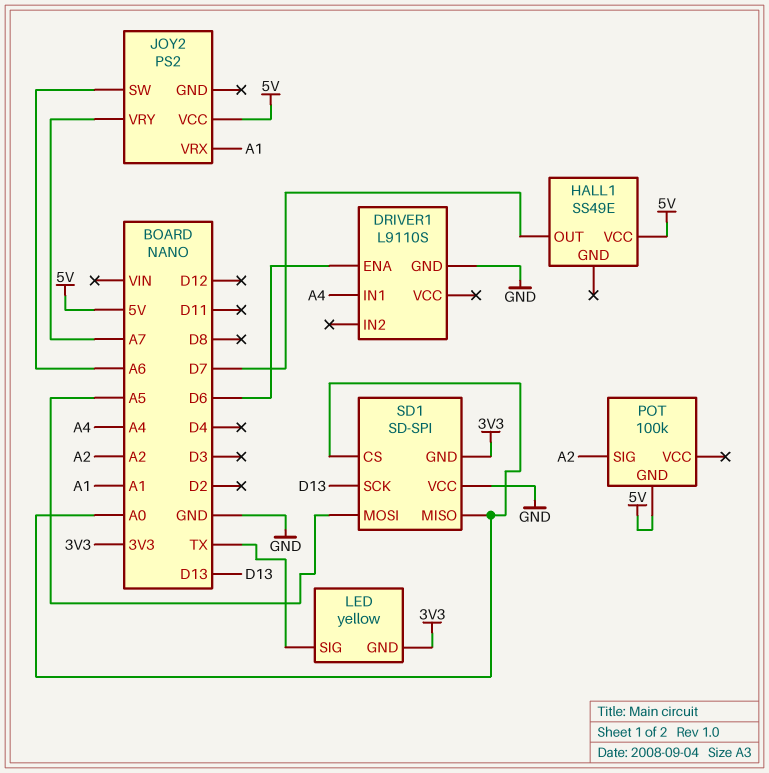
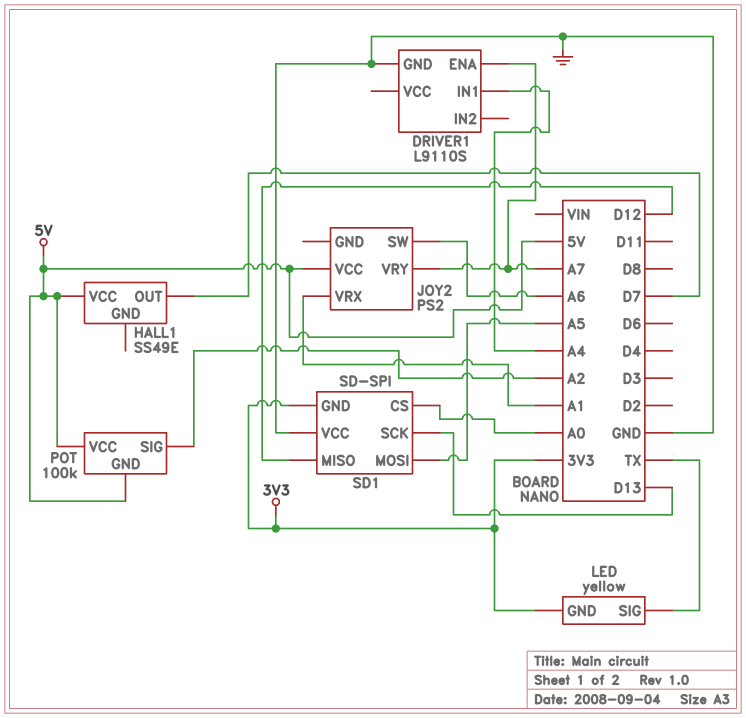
DRIVER1 pin ENA: D6 -> A7
POT pin VCC: none -> 5V
SD1 pin MISO: A0 -> D12

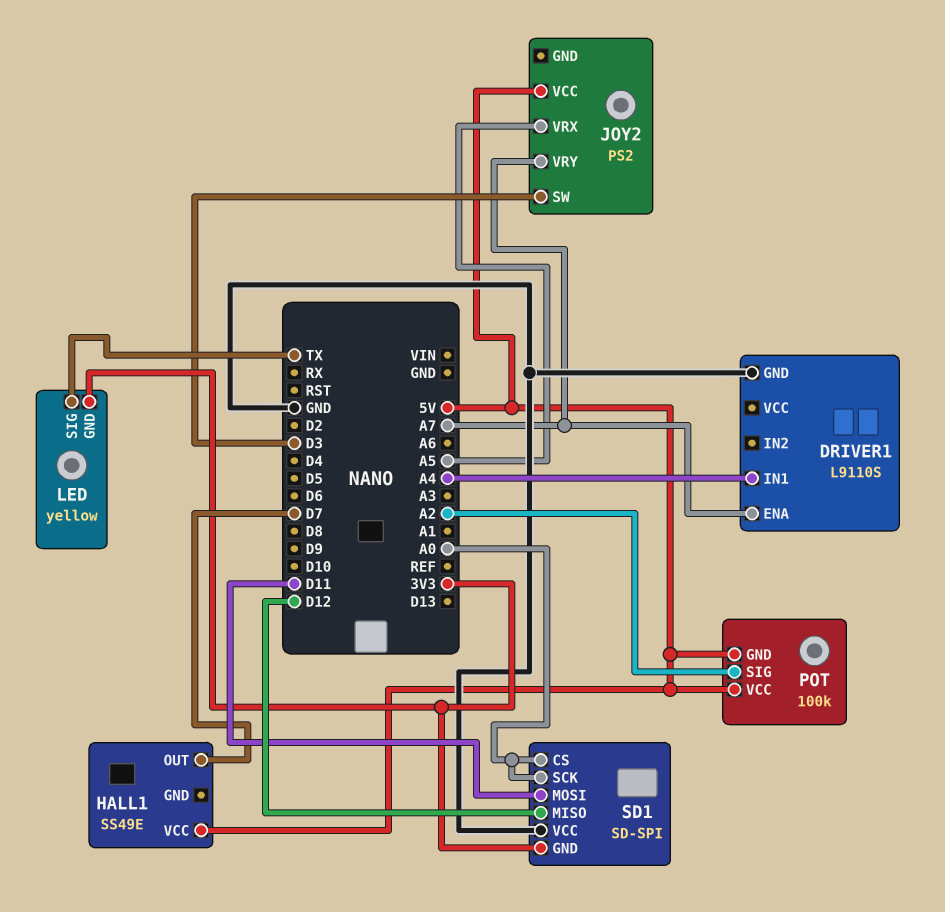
JOY2 pin SW: A6 -> D3
JOY2 pin VRX: A1 -> A5
SD1 pin MOSI: A5 -> D11
SD1 pin SCK: D13 -> A0

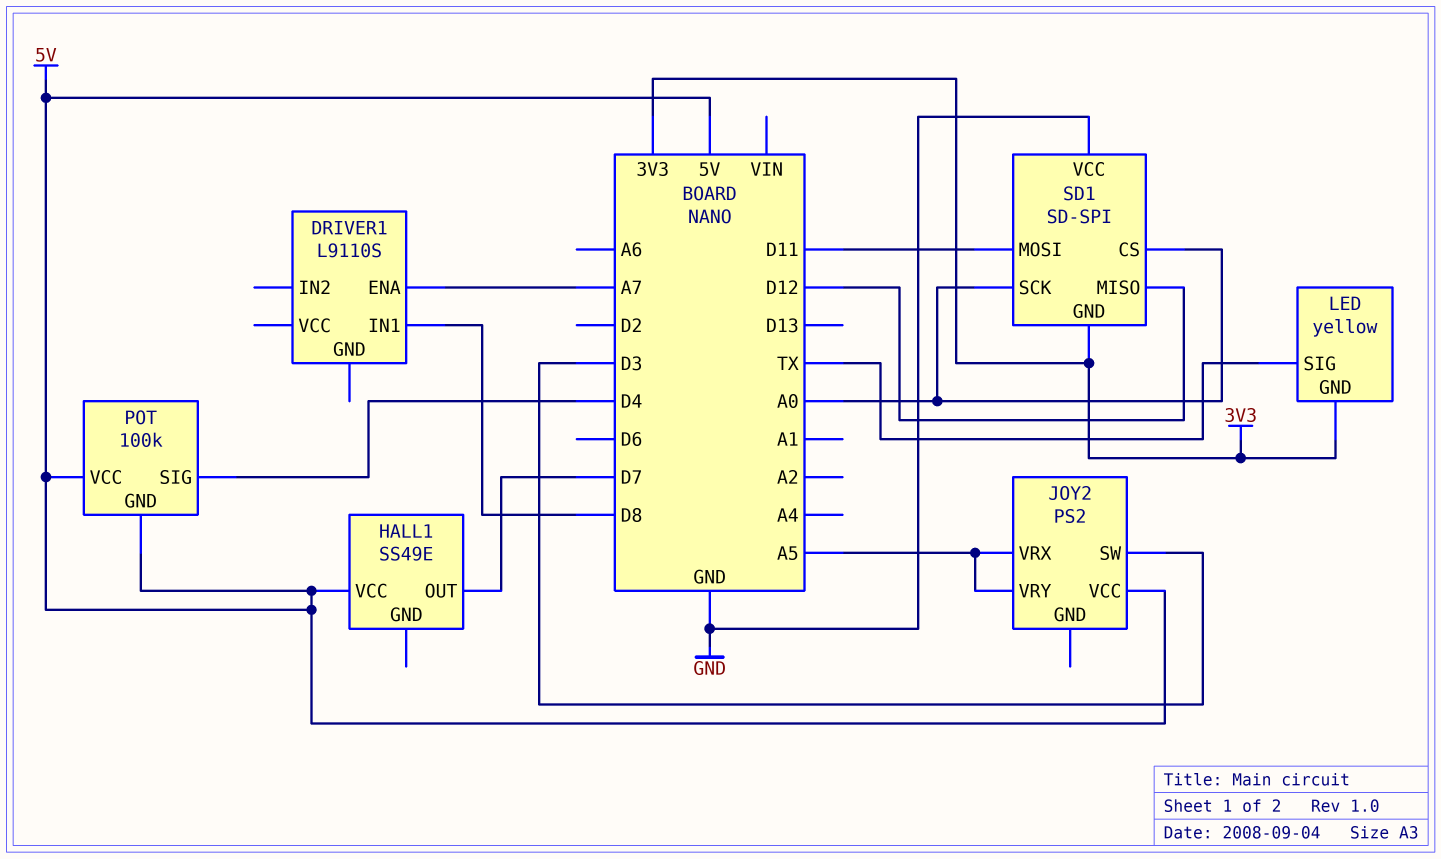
DRIVER1 pin GND: GND -> none
DRIVER1 pin IN1: A4 -> D8
JOY2 pin VRY: A7 -> A5
POT pin SIG: A2 -> D4

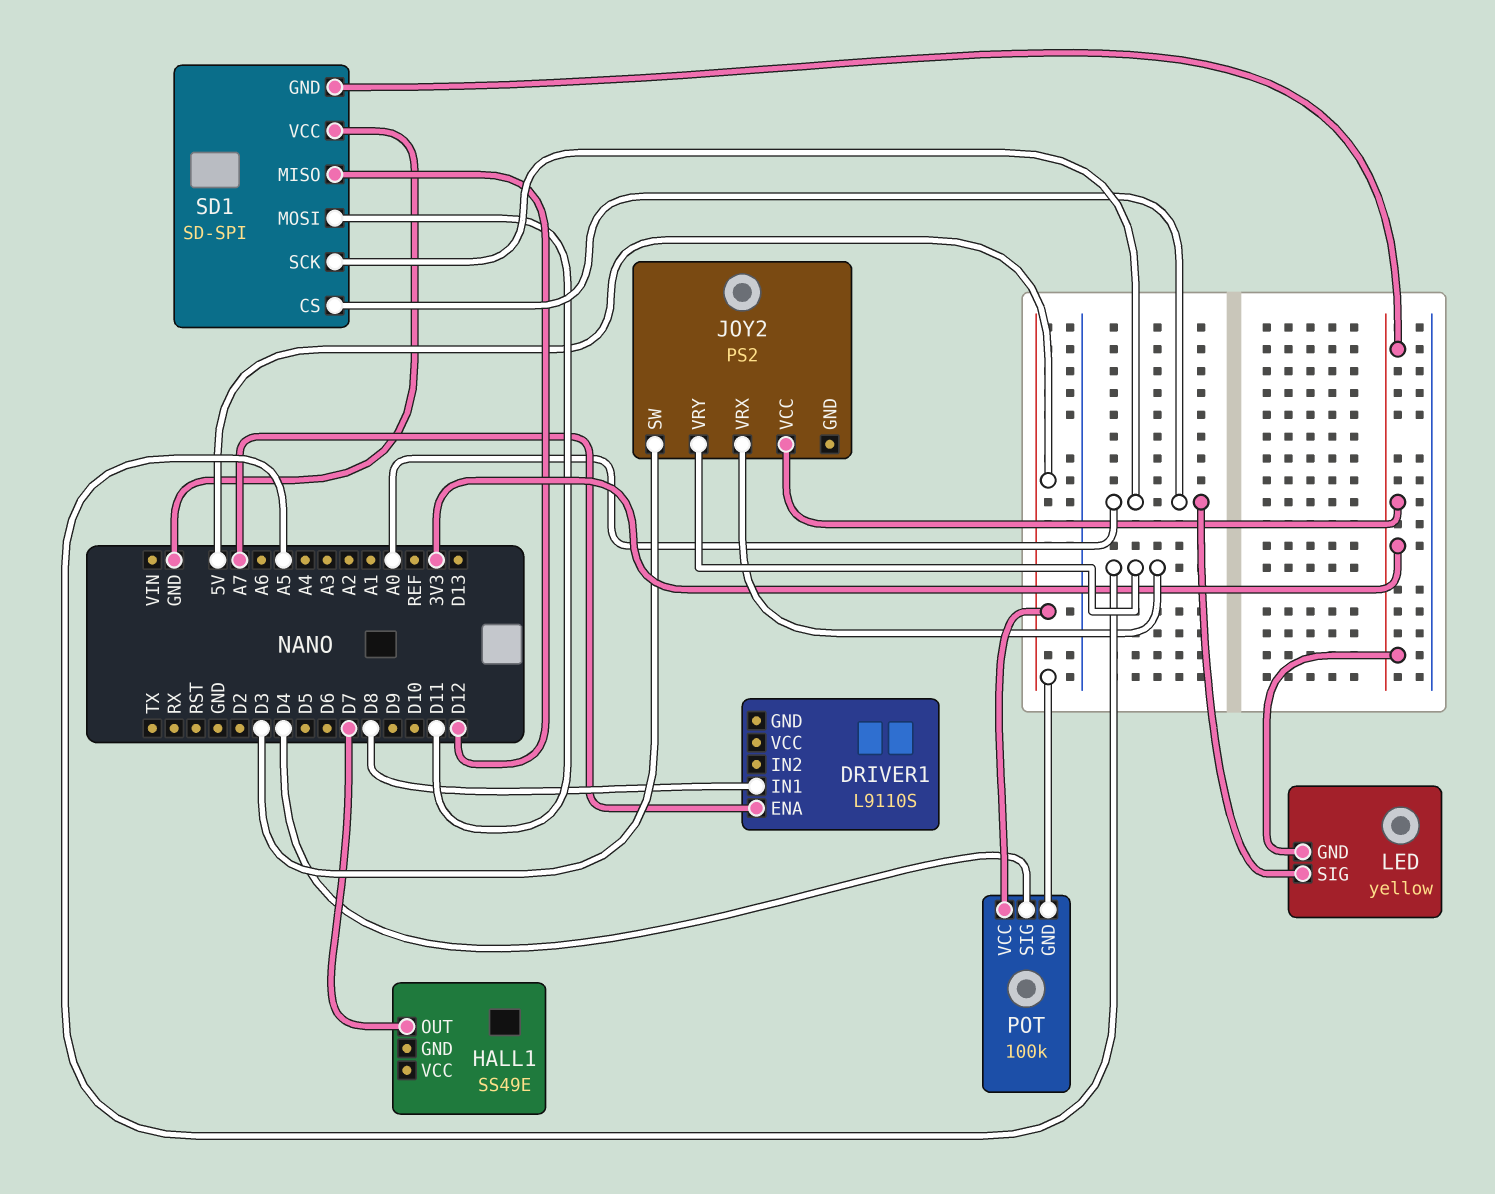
HALL1 pin VCC: 5V -> none
JOY2 pin VCC: 5V -> 3V3
LED pin SIG: TX -> A0

